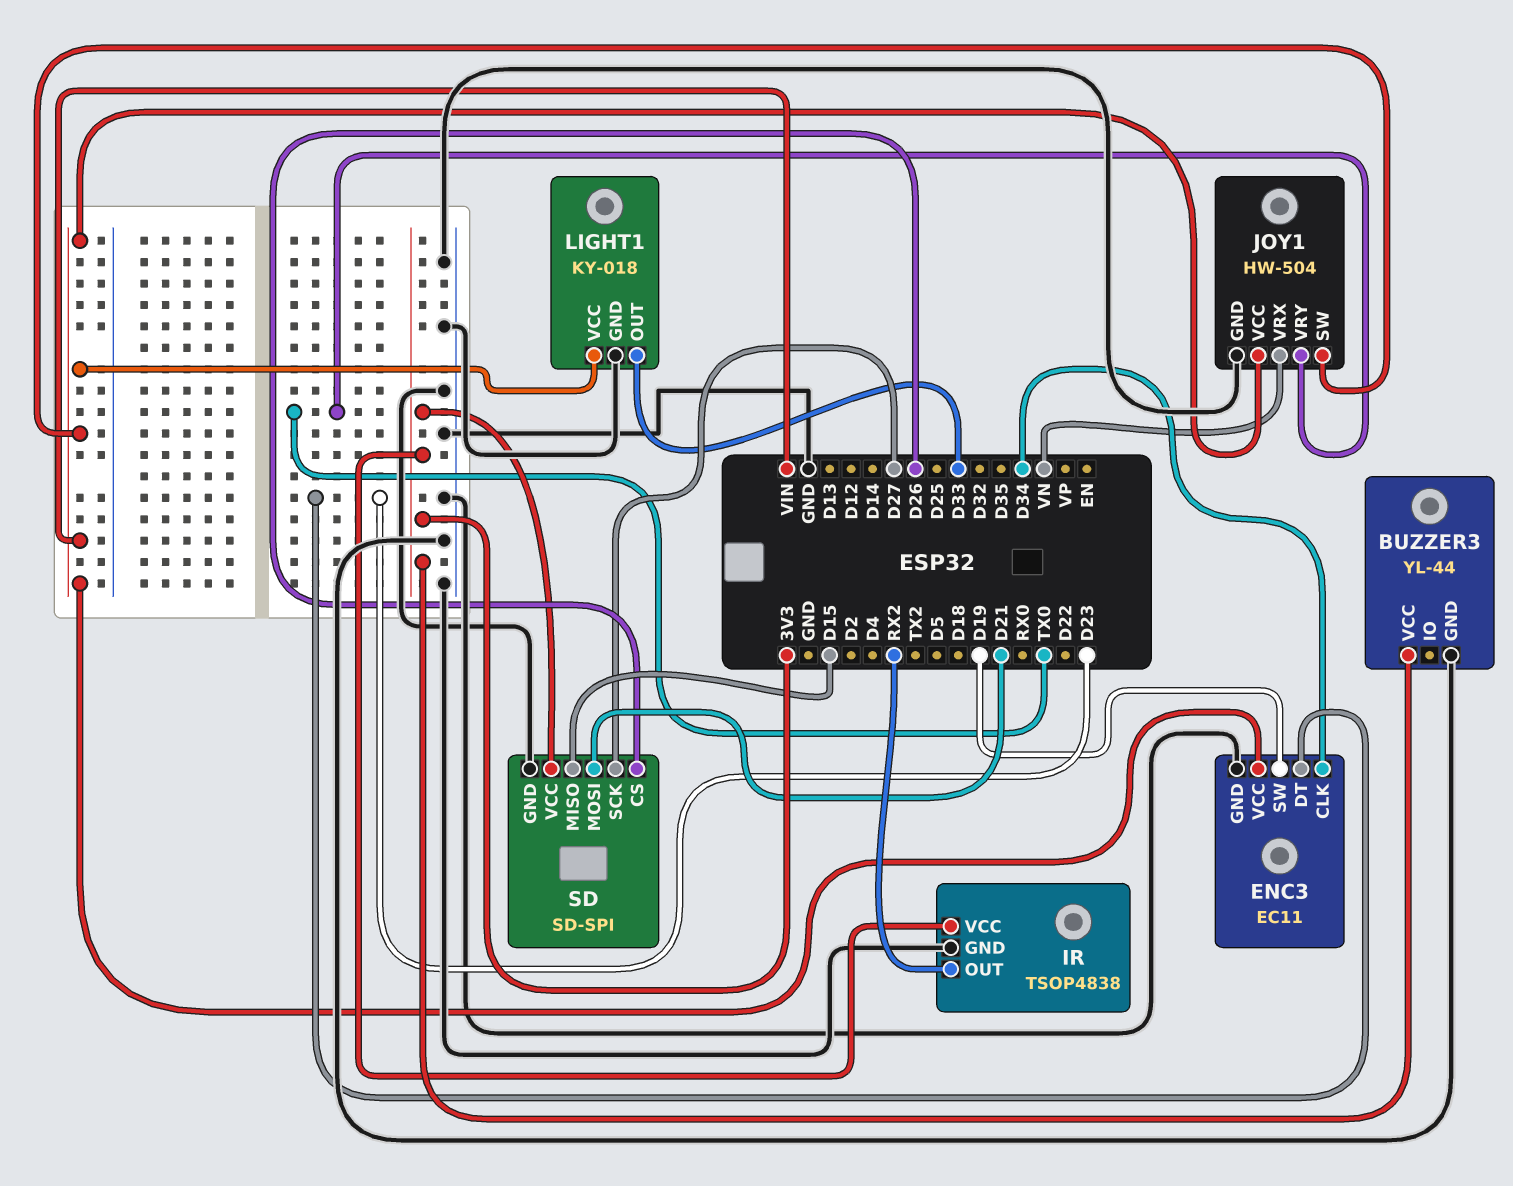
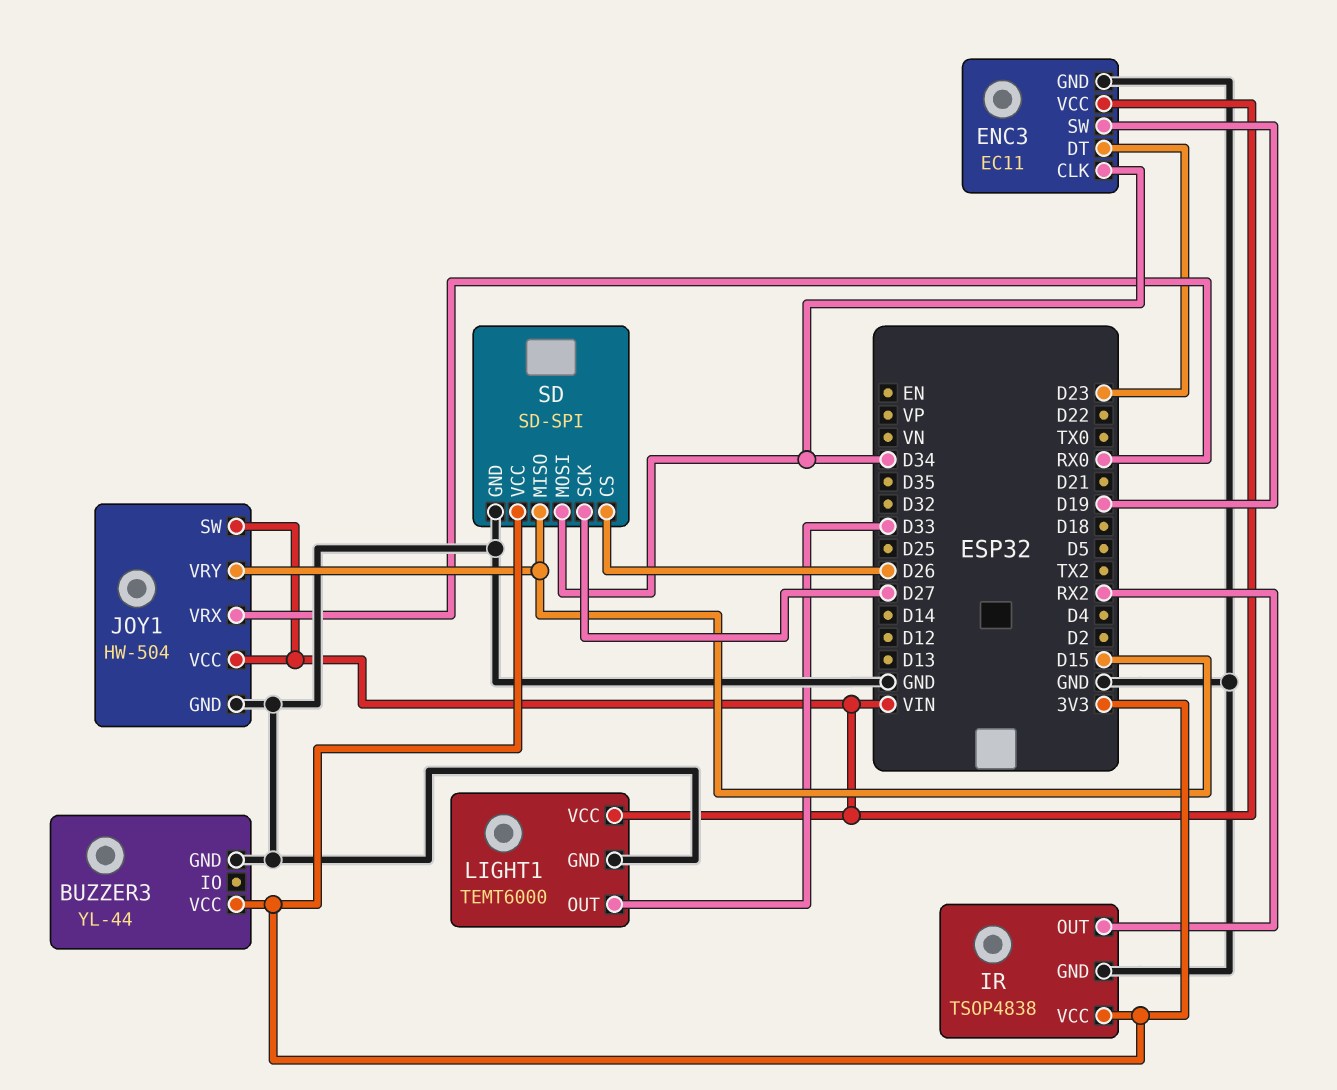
JOY1 pin VRX: VN -> RX0
JOY1 pin VRY: TX0 -> D15
LIGHT1: KY-018 -> TEMT6000
SD pin MOSI: D21 -> D34

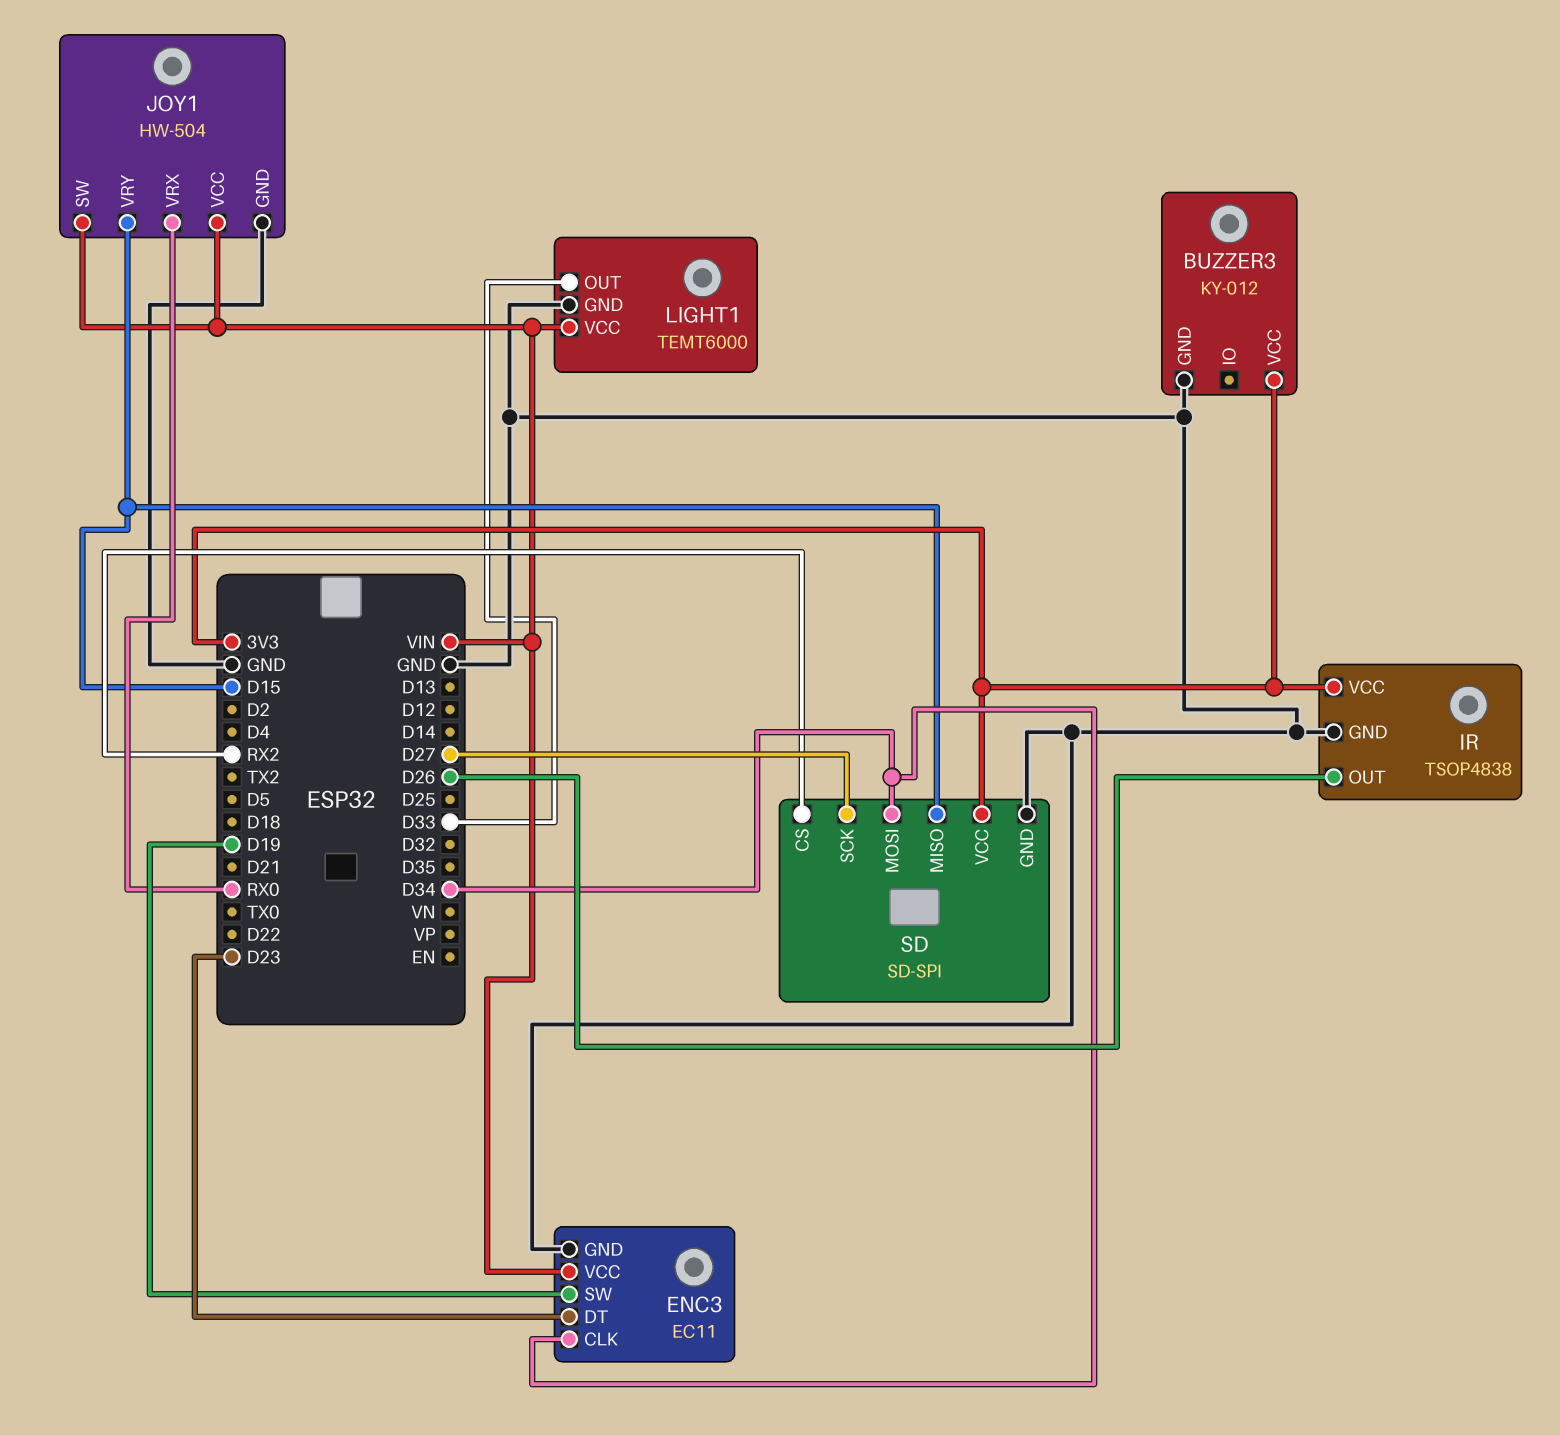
BUZZER3: YL-44 -> KY-012
IR pin OUT: RX2 -> D26
SD pin CS: D26 -> RX2

